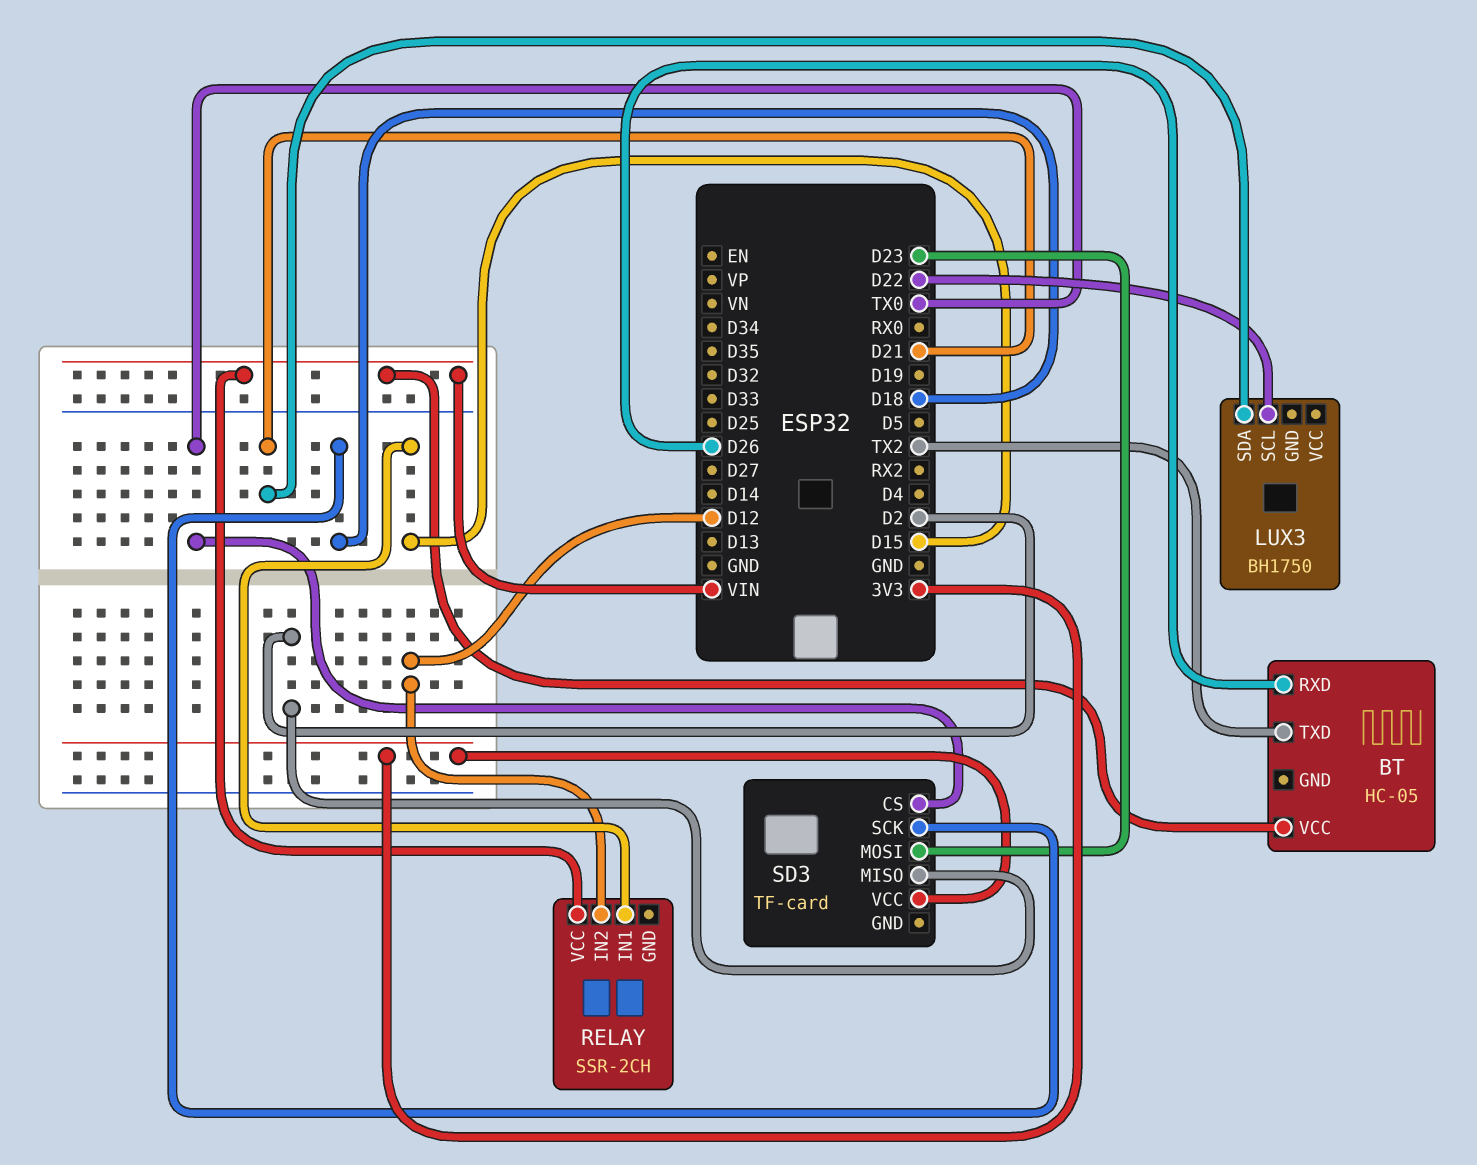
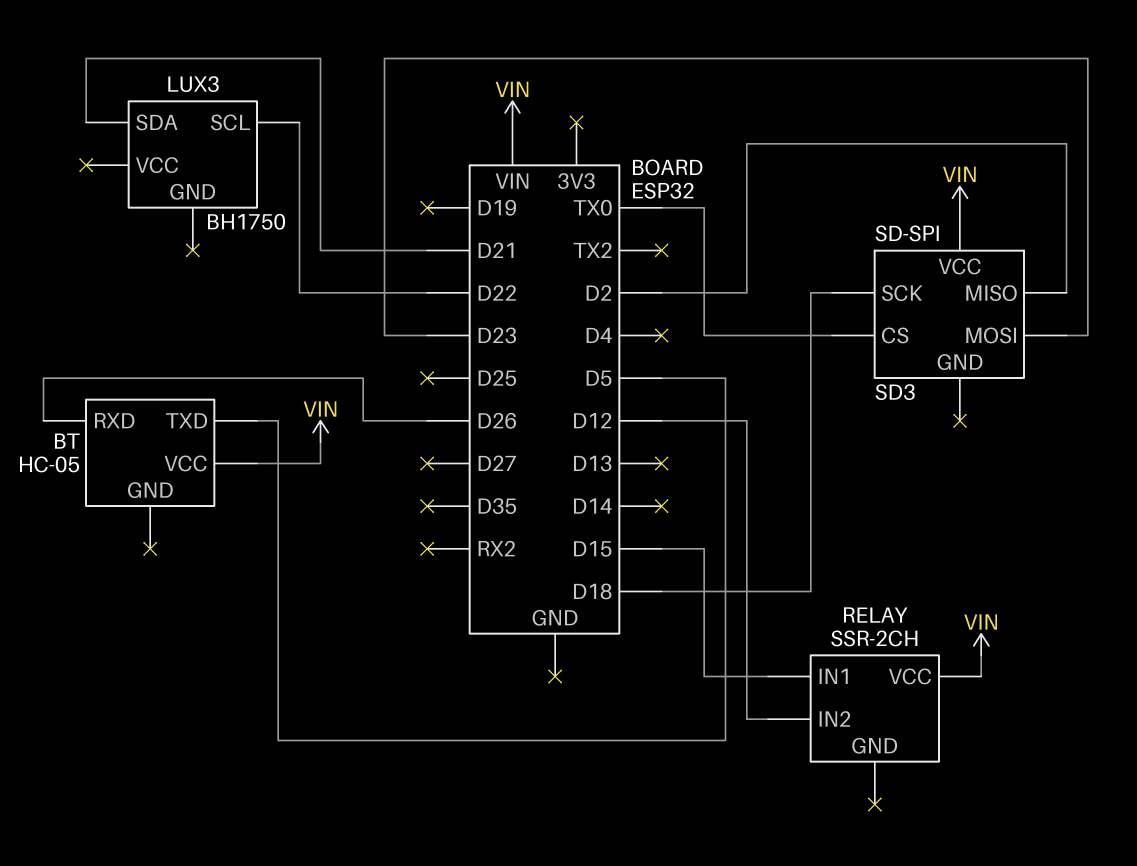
BT pin TXD: TX2 -> D5
SD3: TF-card -> SD-SPI
SD3 pin VCC: 3V3 -> VIN

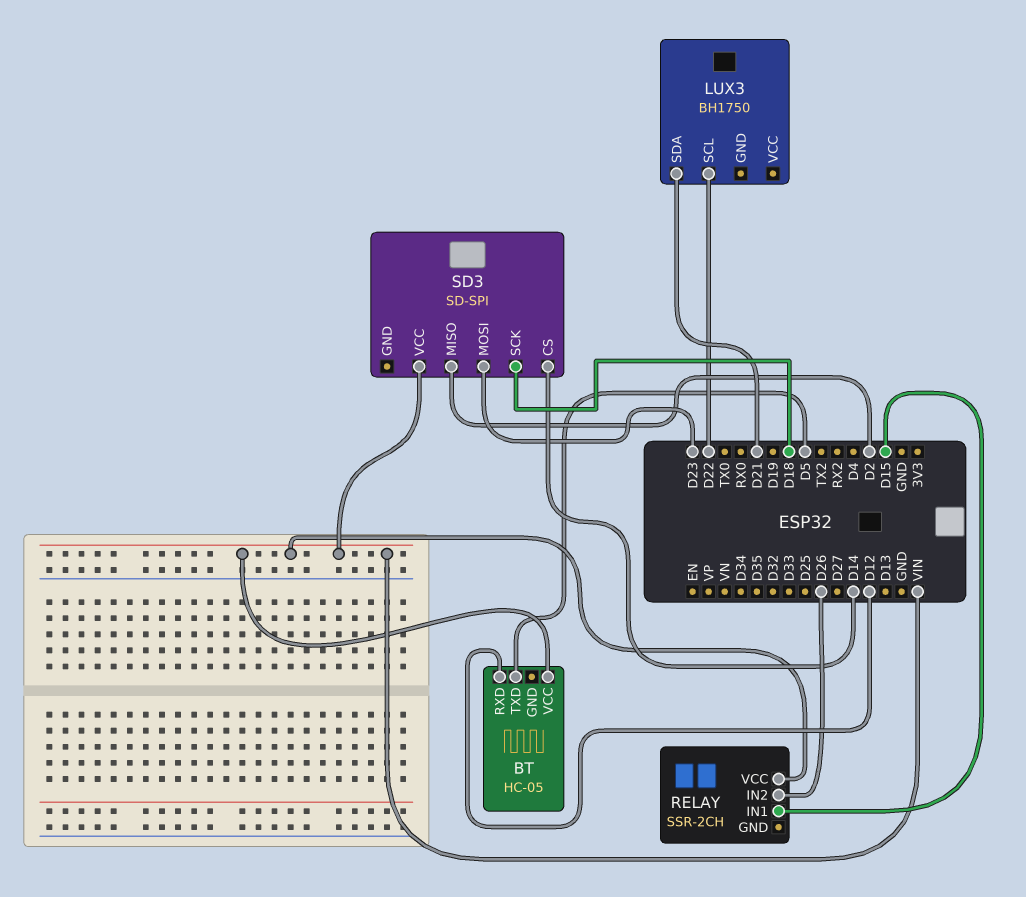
BT pin RXD: D26 -> D12
RELAY pin IN2: D12 -> D26
SD3 pin CS: TX0 -> D14

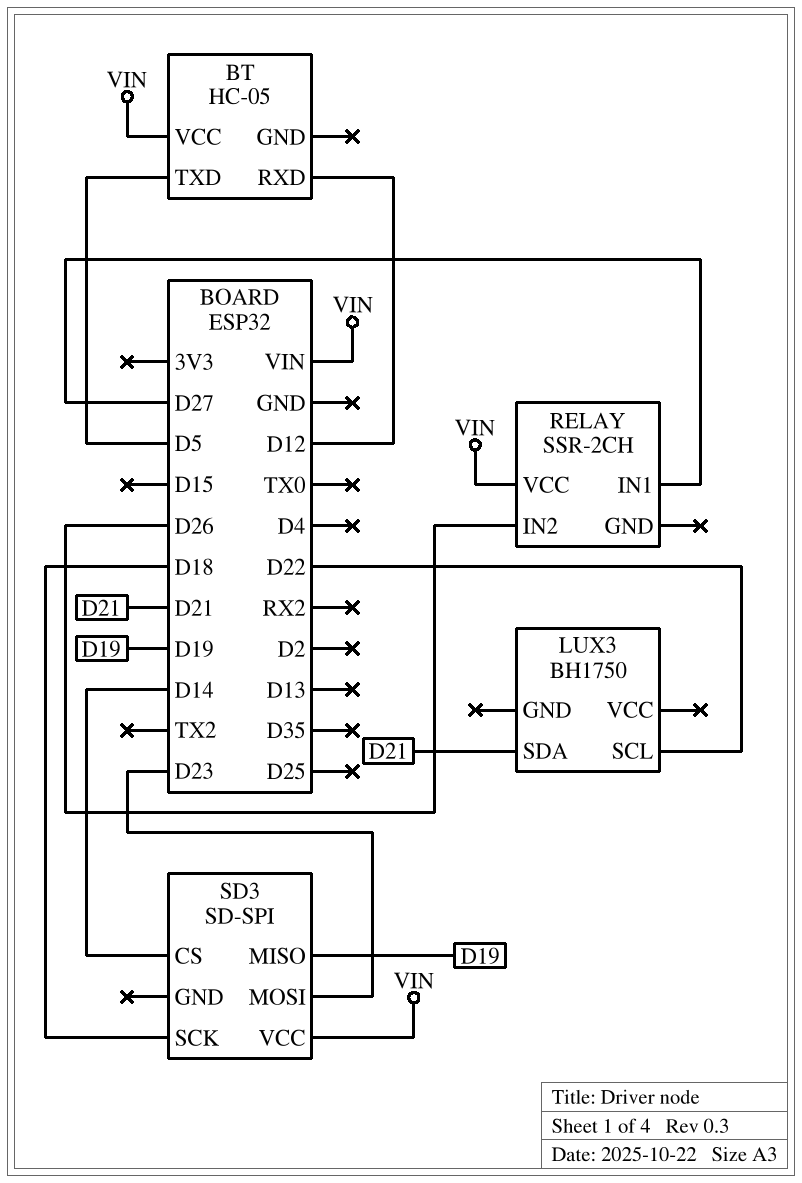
RELAY pin IN1: D15 -> D27
SD3 pin MISO: D2 -> D19

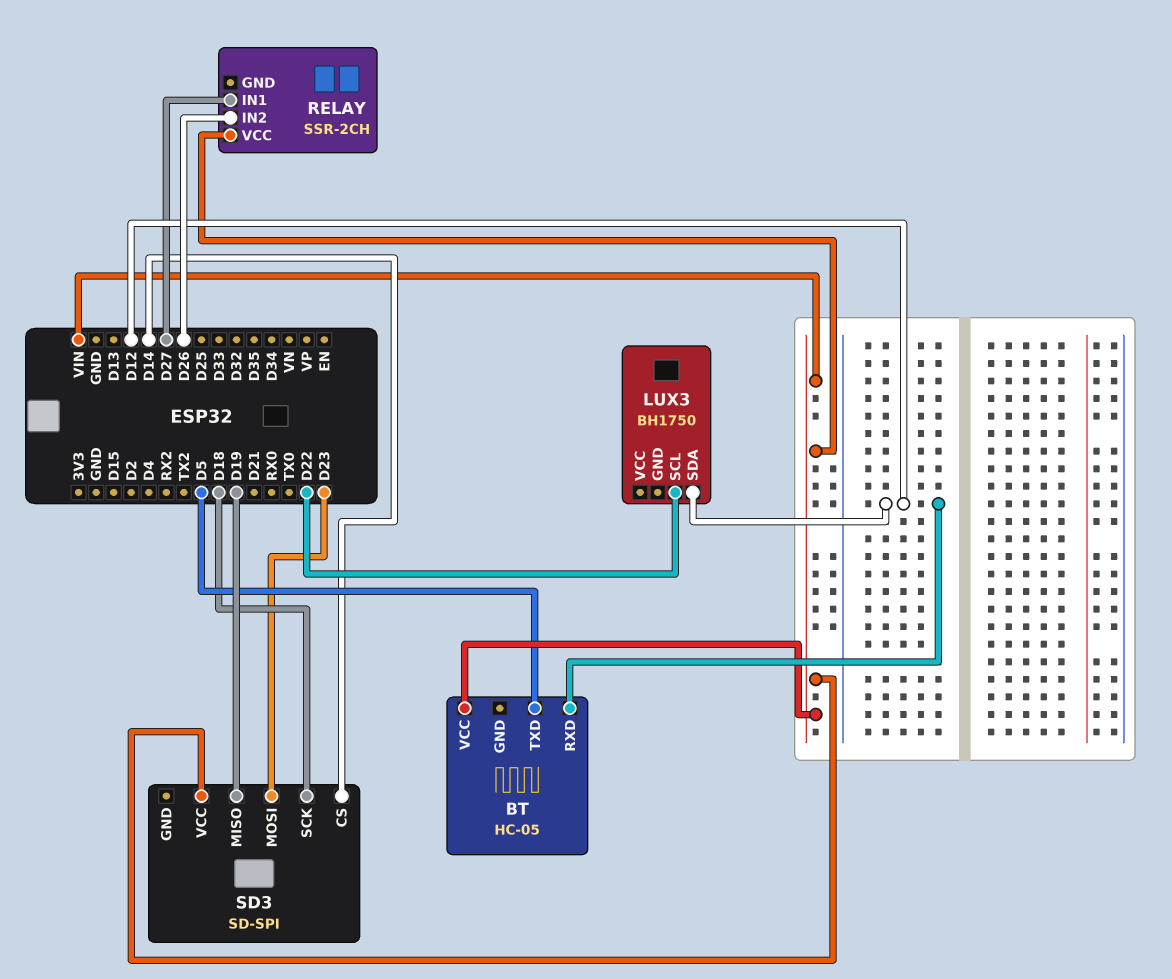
LUX3 pin SDA: D21 -> D12

